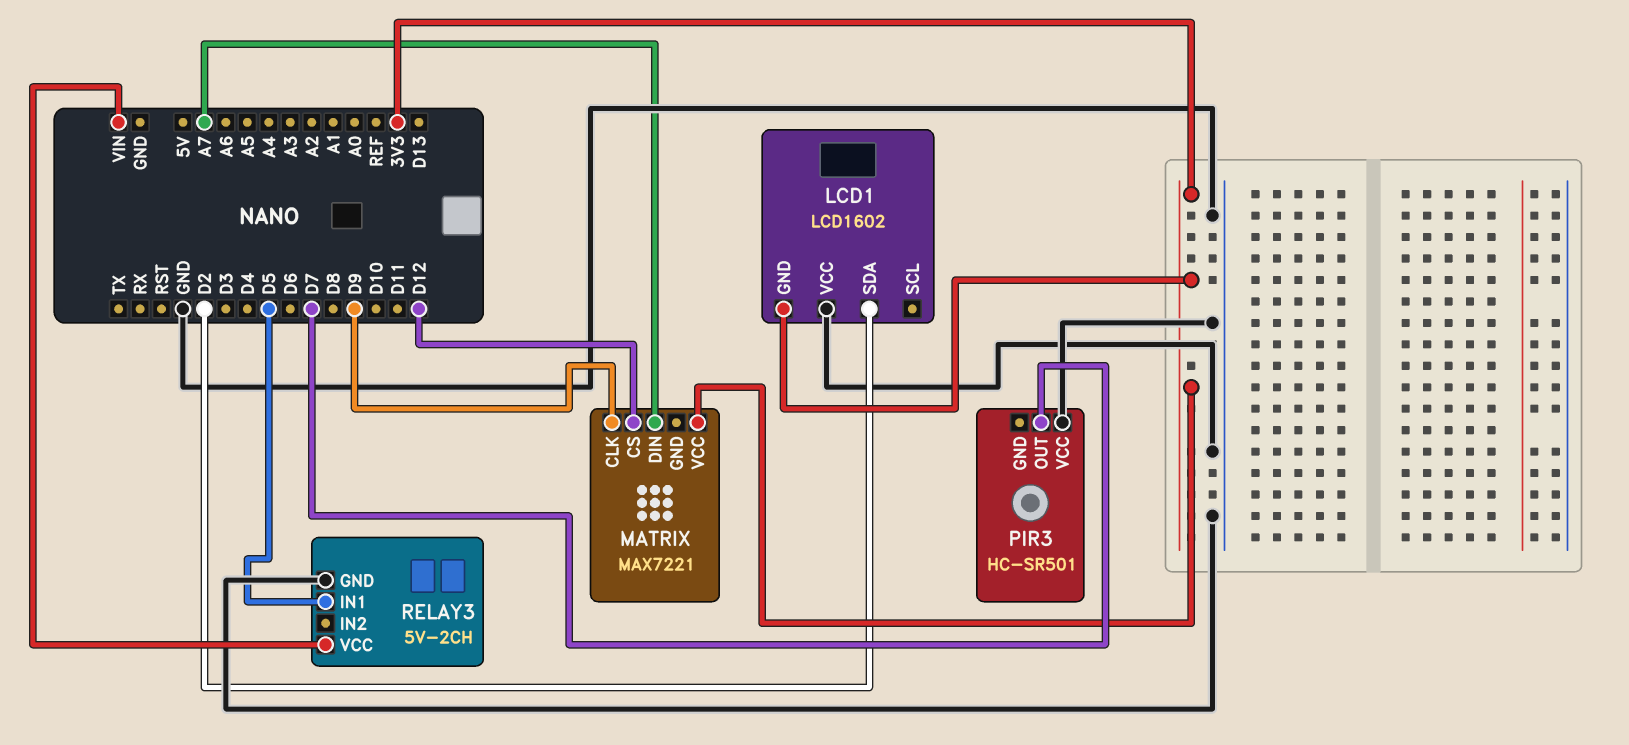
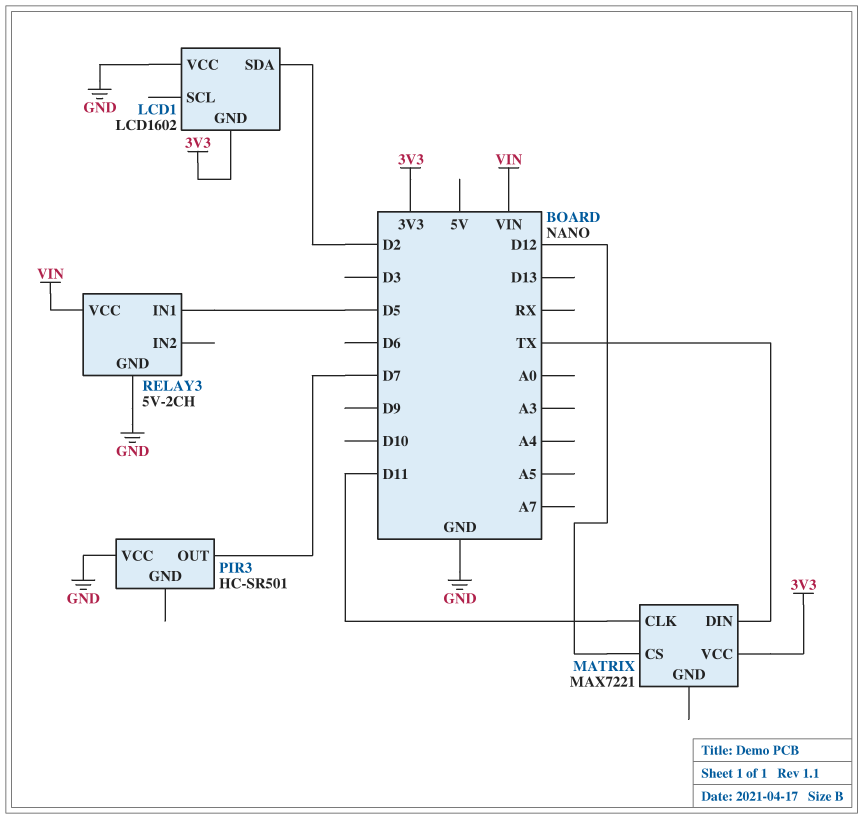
MATRIX pin CLK: D9 -> D11
MATRIX pin DIN: A7 -> TX

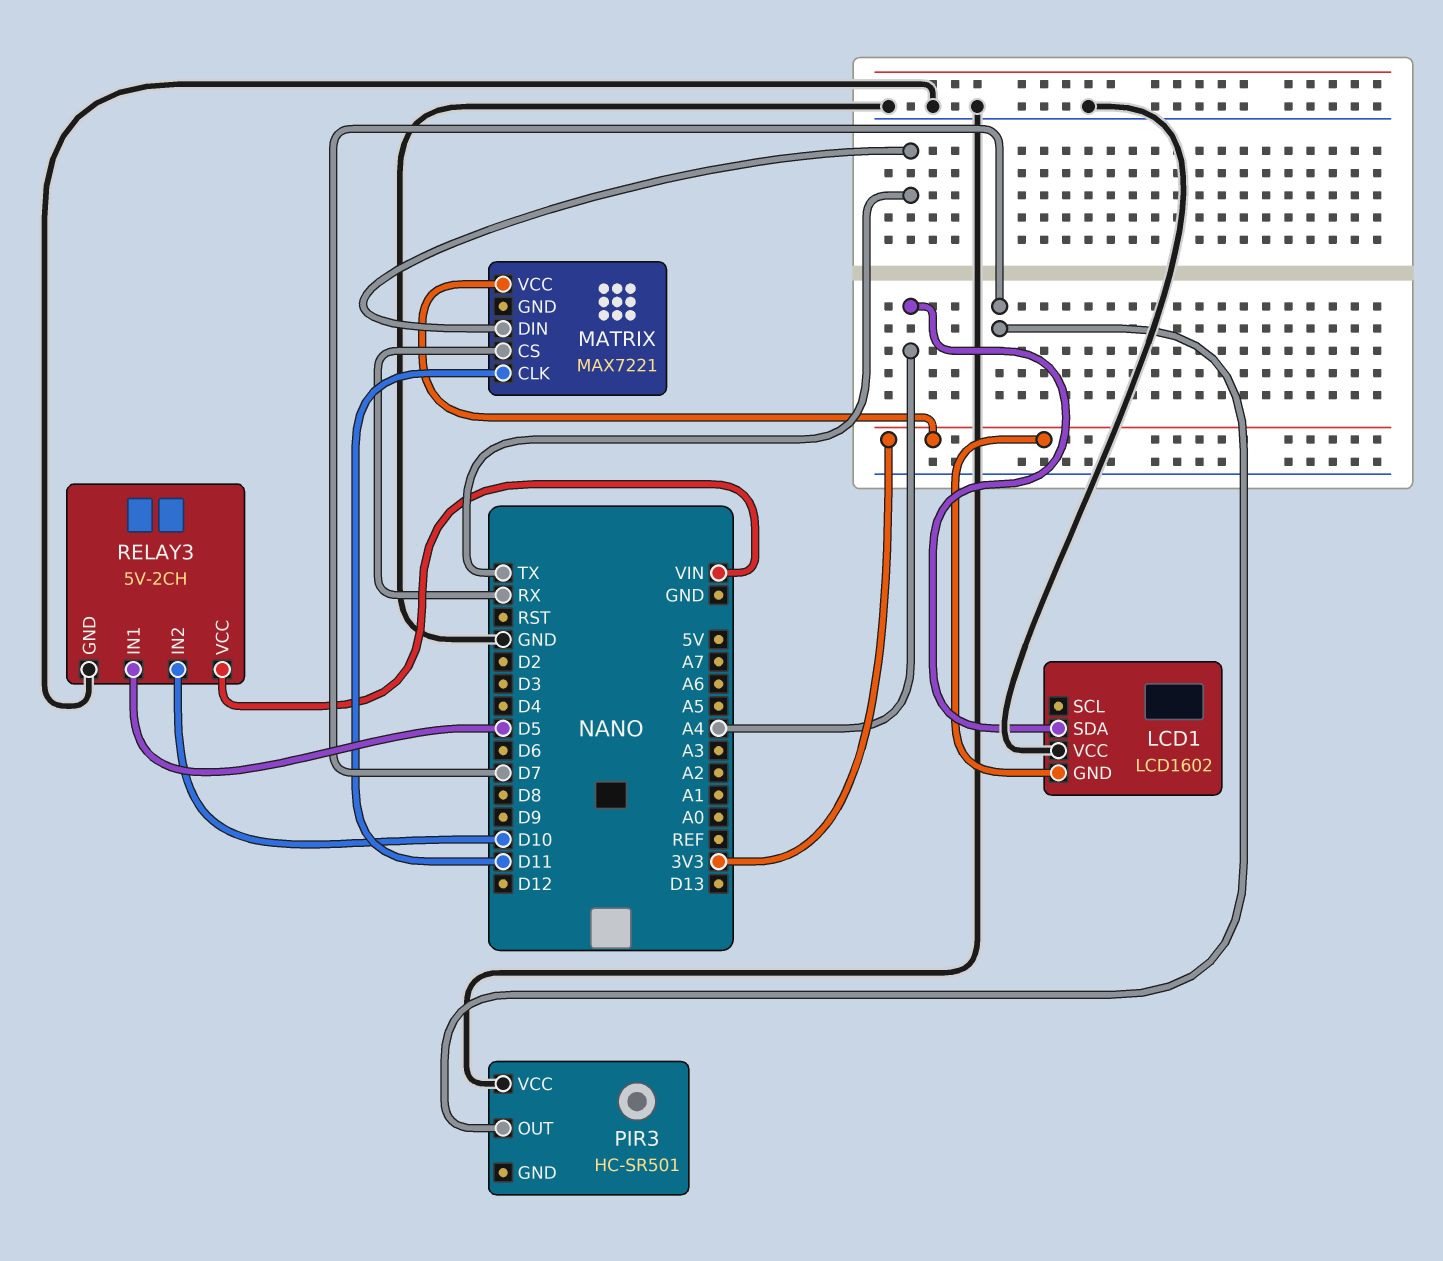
LCD1 pin SDA: D2 -> A4
MATRIX pin CS: D12 -> RX
RELAY3 pin IN2: none -> D10

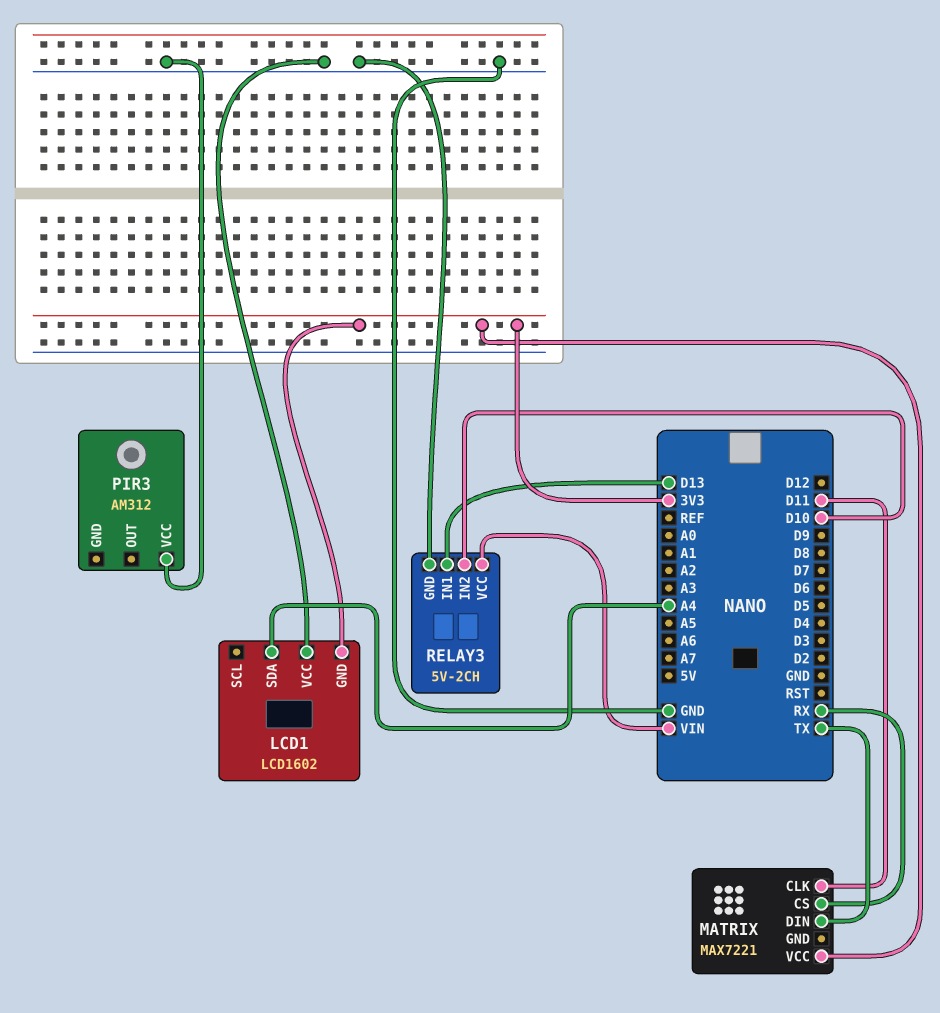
PIR3: HC-SR501 -> AM312
PIR3 pin OUT: D7 -> none
RELAY3 pin IN1: D5 -> D13

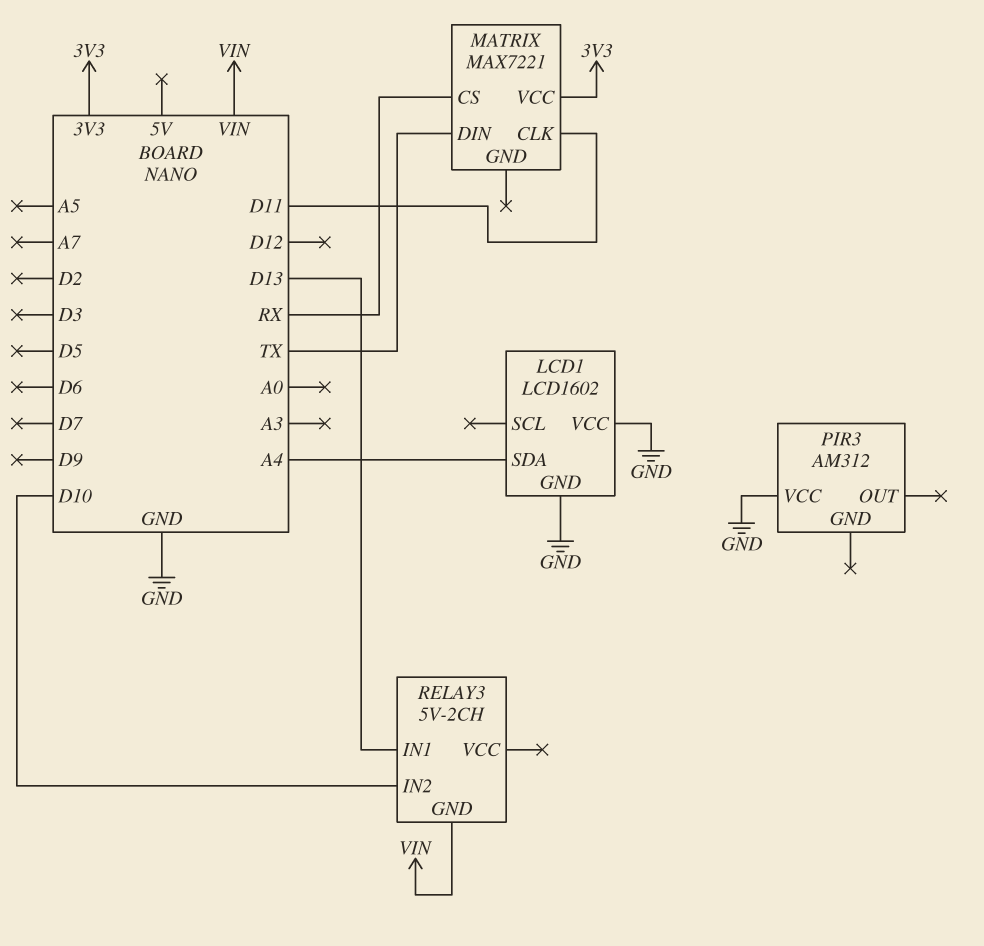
LCD1 pin GND: 3V3 -> GND
RELAY3 pin GND: GND -> VIN
RELAY3 pin VCC: VIN -> none

